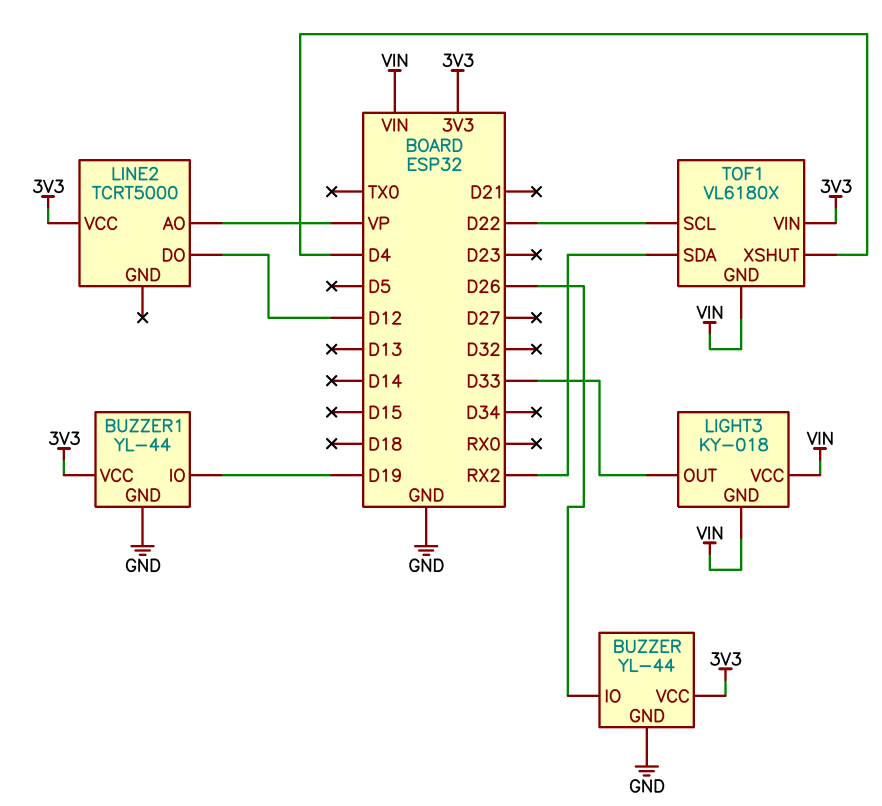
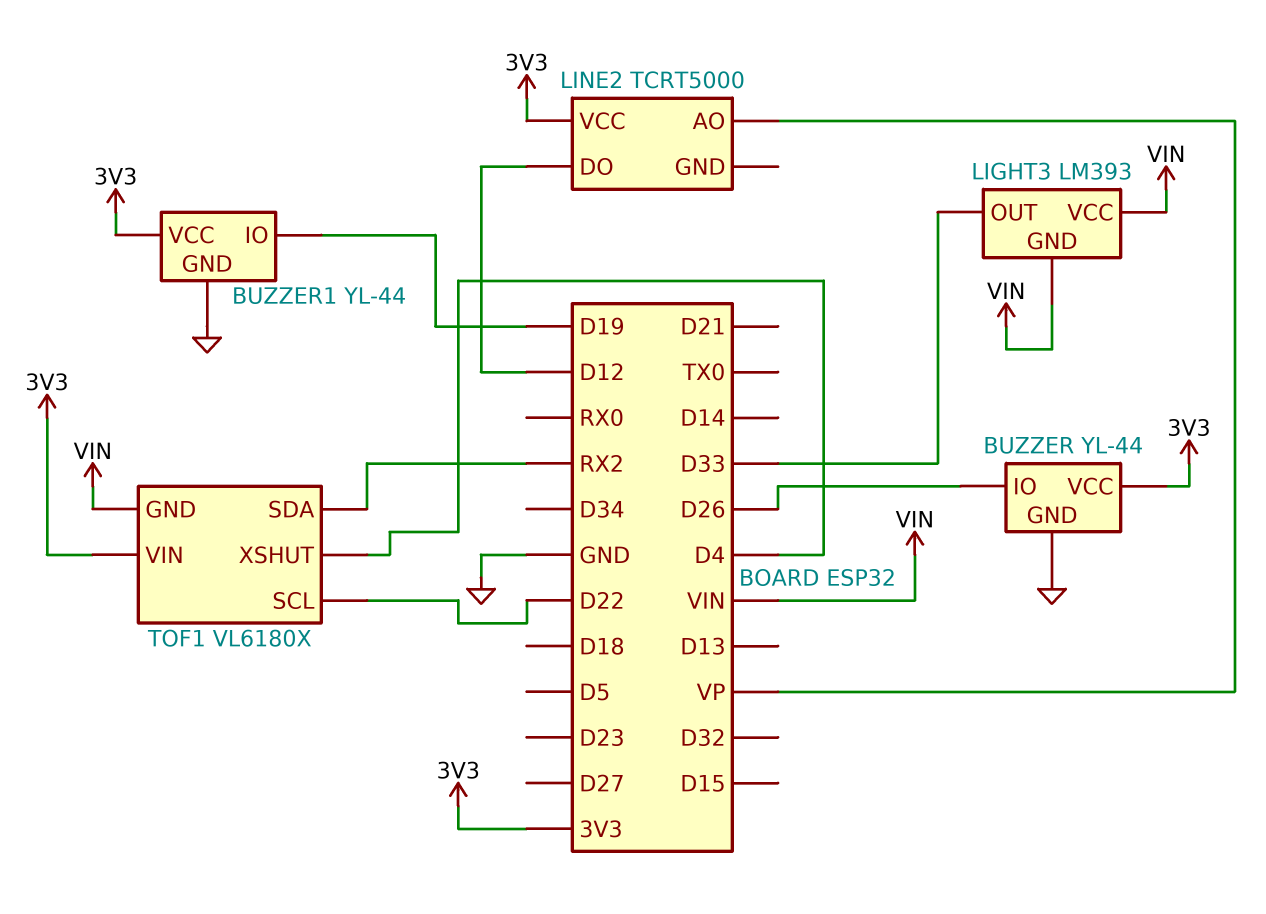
LIGHT3: KY-018 -> LM393

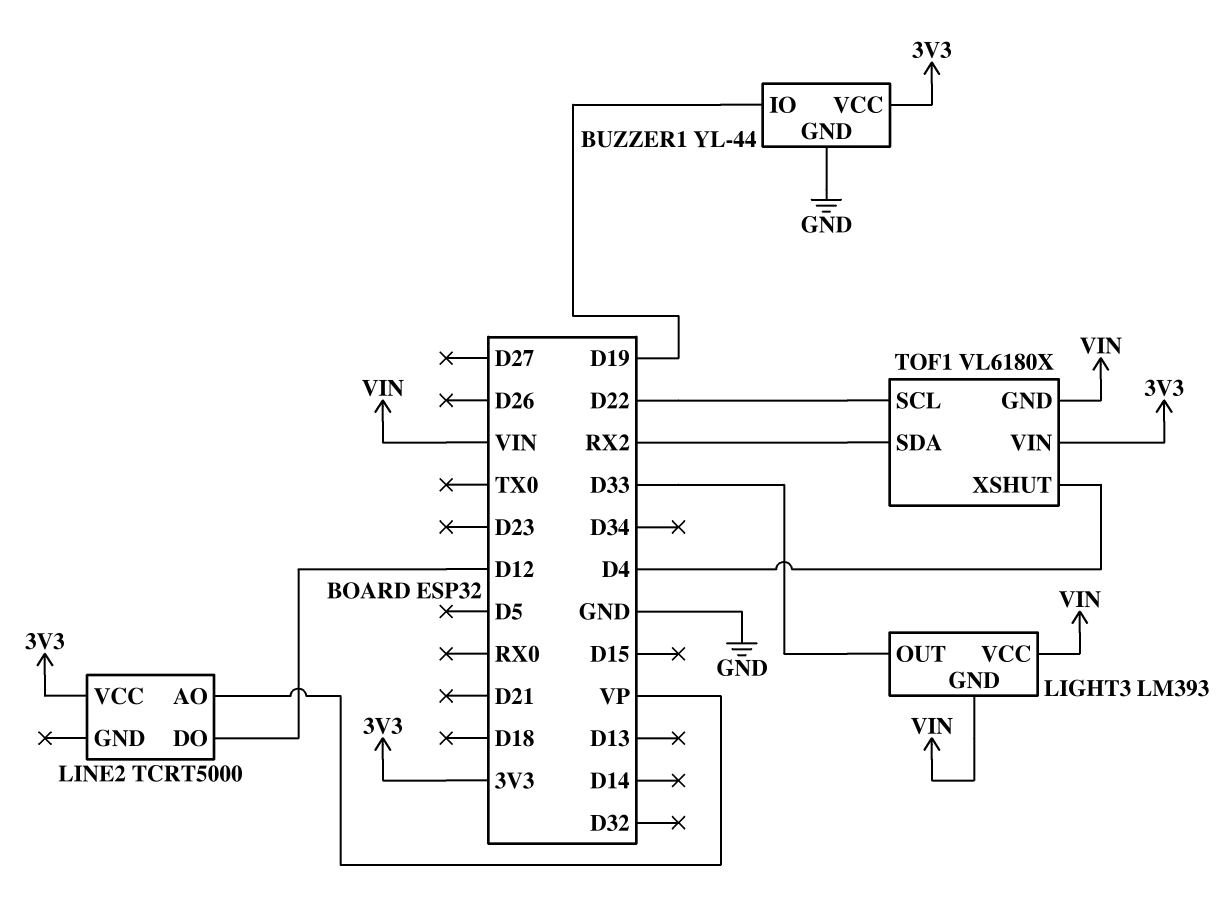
BUZZER: YL-44 -> none
BUZZER pin GND: GND -> none
BUZZER pin IO: D26 -> none
BUZZER pin VCC: 3V3 -> none

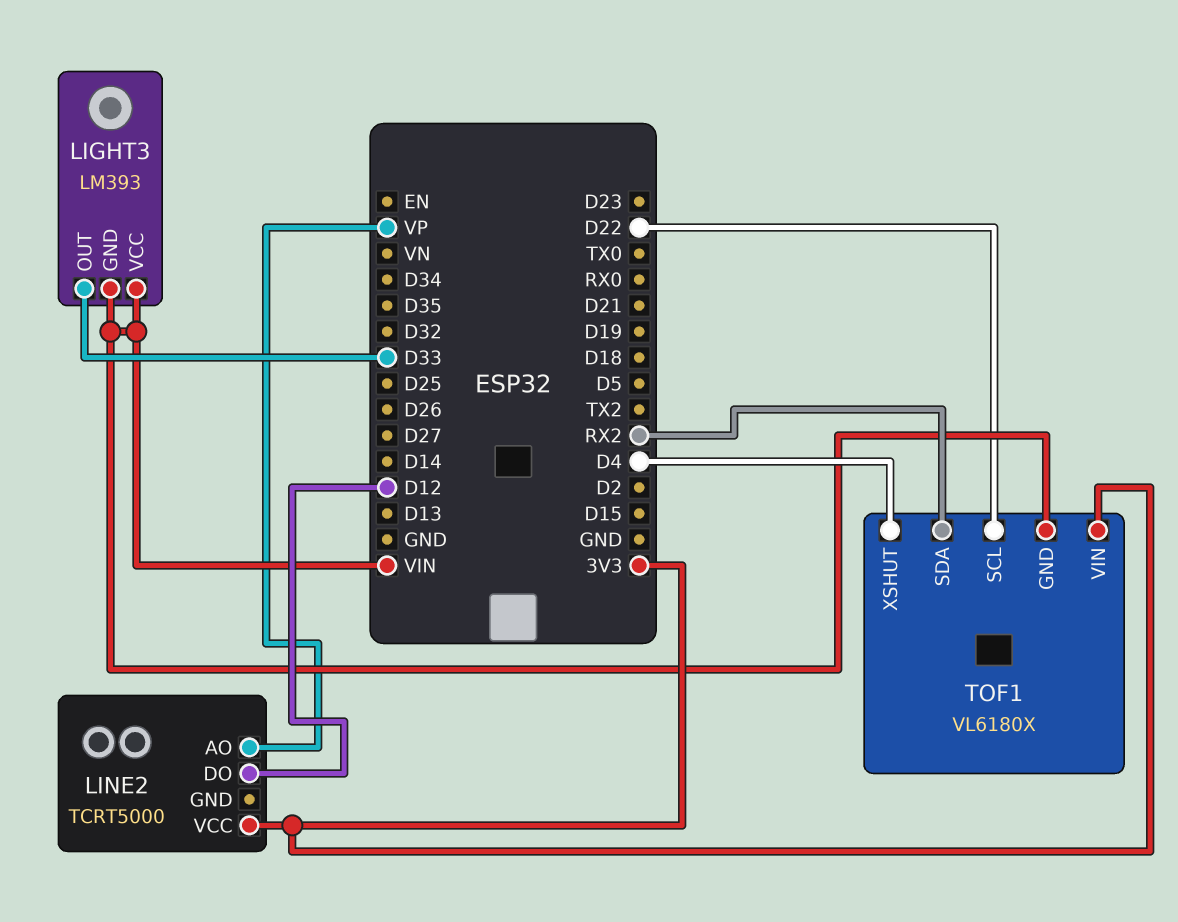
BUZZER1: YL-44 -> none
BUZZER1 pin GND: GND -> none
BUZZER1 pin IO: D19 -> none
BUZZER1 pin VCC: 3V3 -> none

